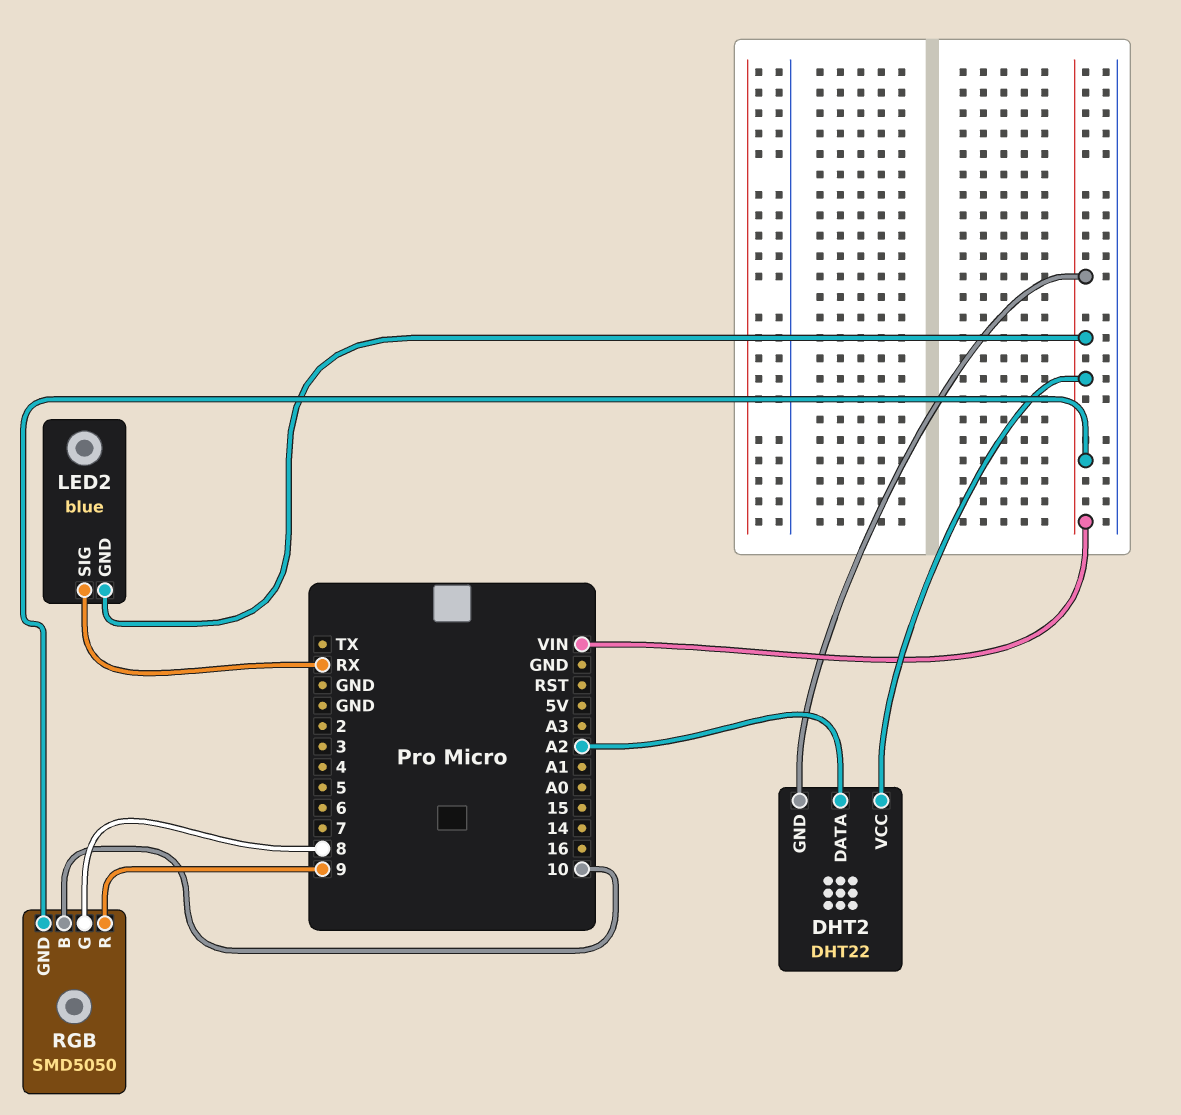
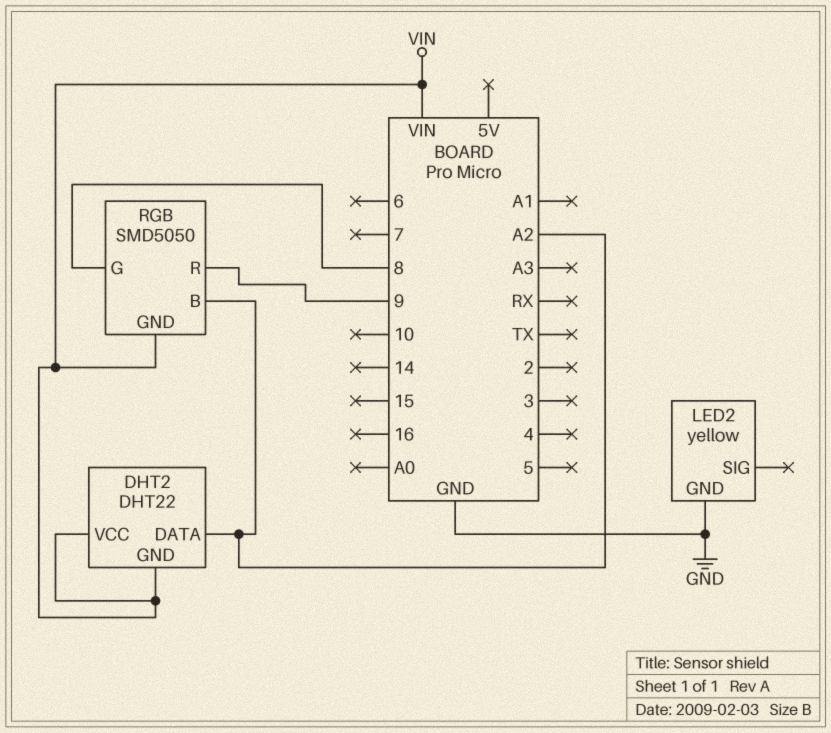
LED2: blue -> yellow
LED2 pin GND: VIN -> GND
LED2 pin SIG: RX -> none
RGB pin B: 10 -> A2

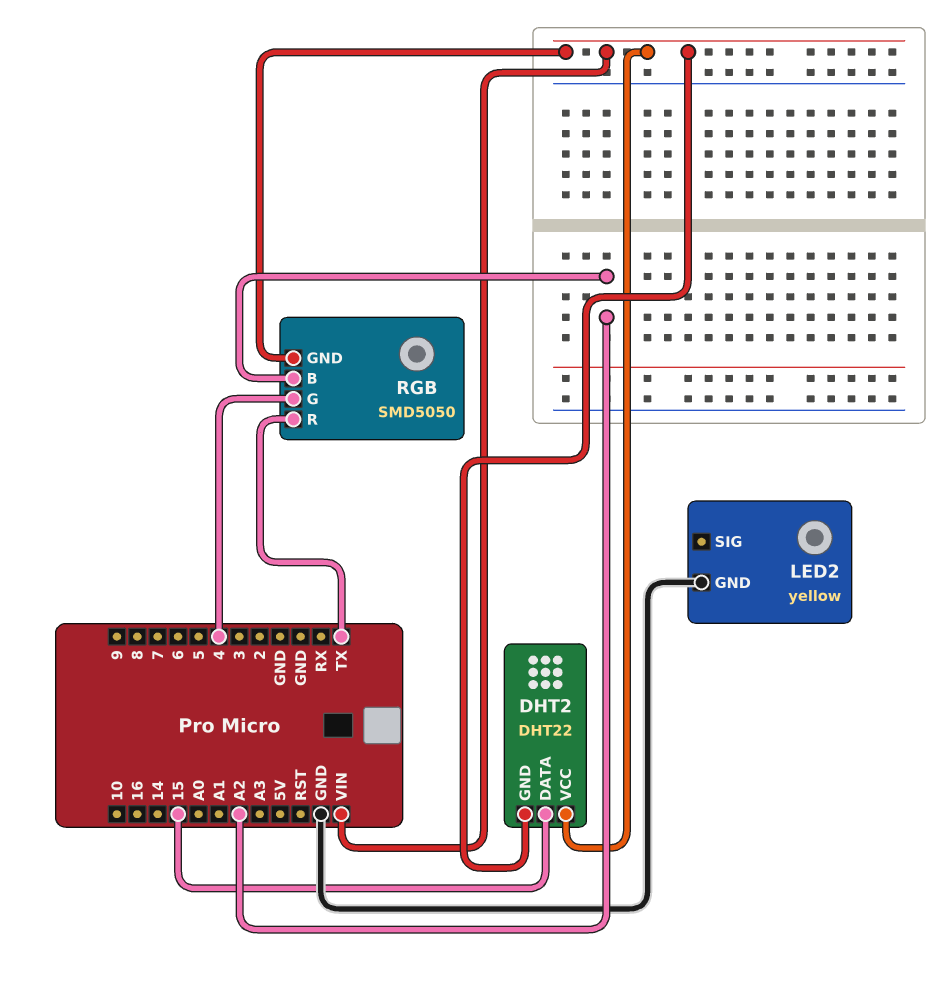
DHT2 pin DATA: A2 -> 15
RGB pin G: 8 -> 4
RGB pin R: 9 -> TX

